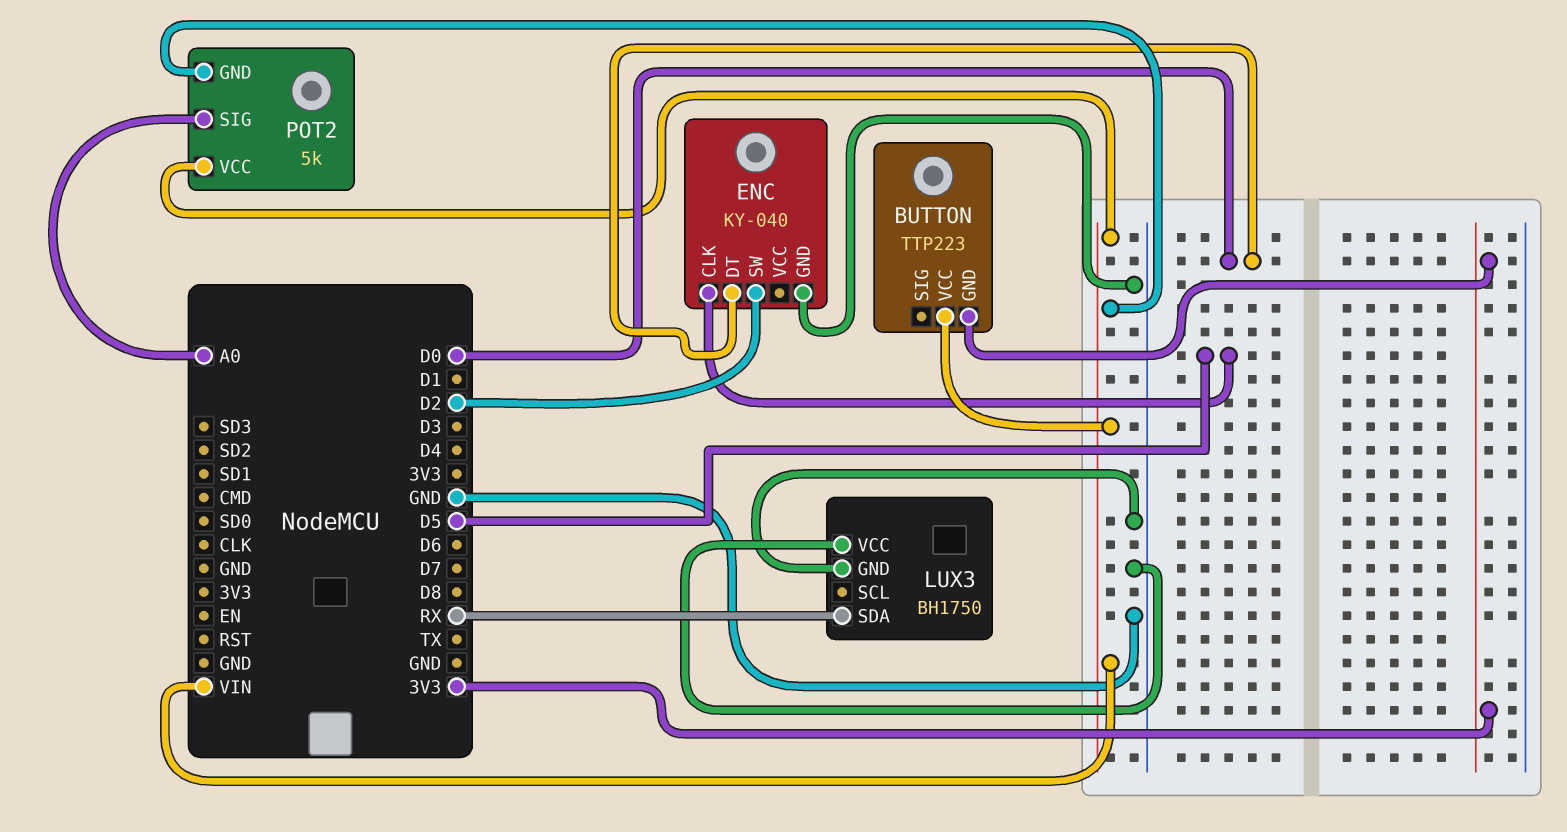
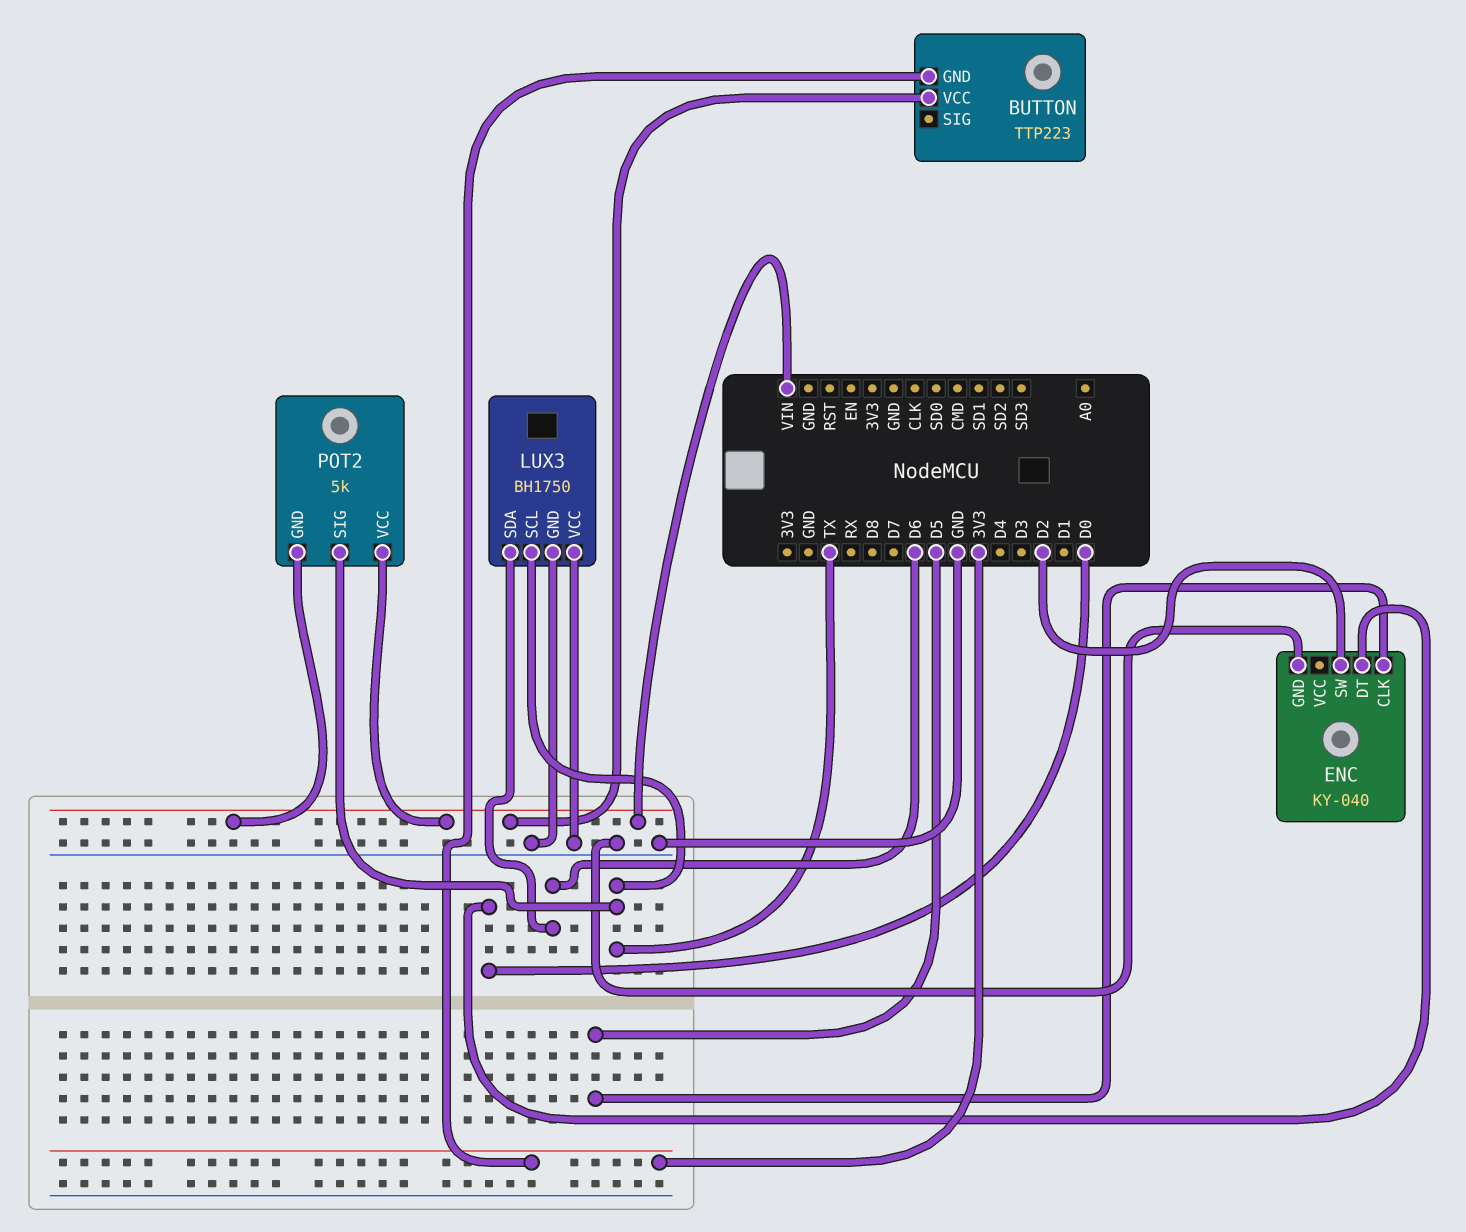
LUX3 pin SCL: none -> TX
LUX3 pin SDA: RX -> D6
POT2 pin SIG: A0 -> TX

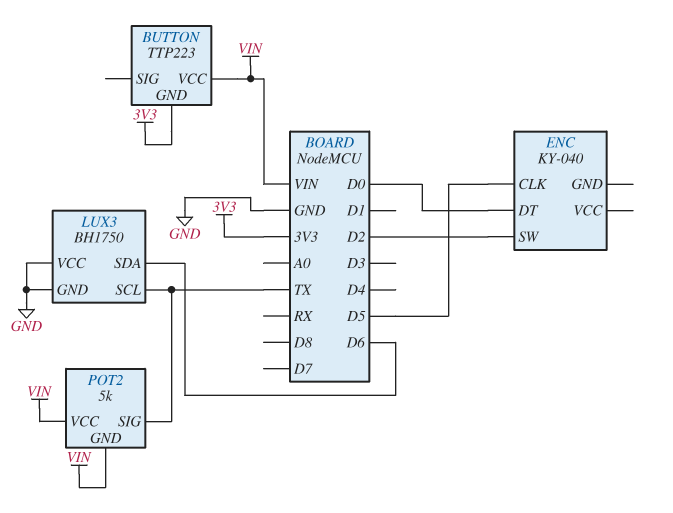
ENC pin GND: GND -> none

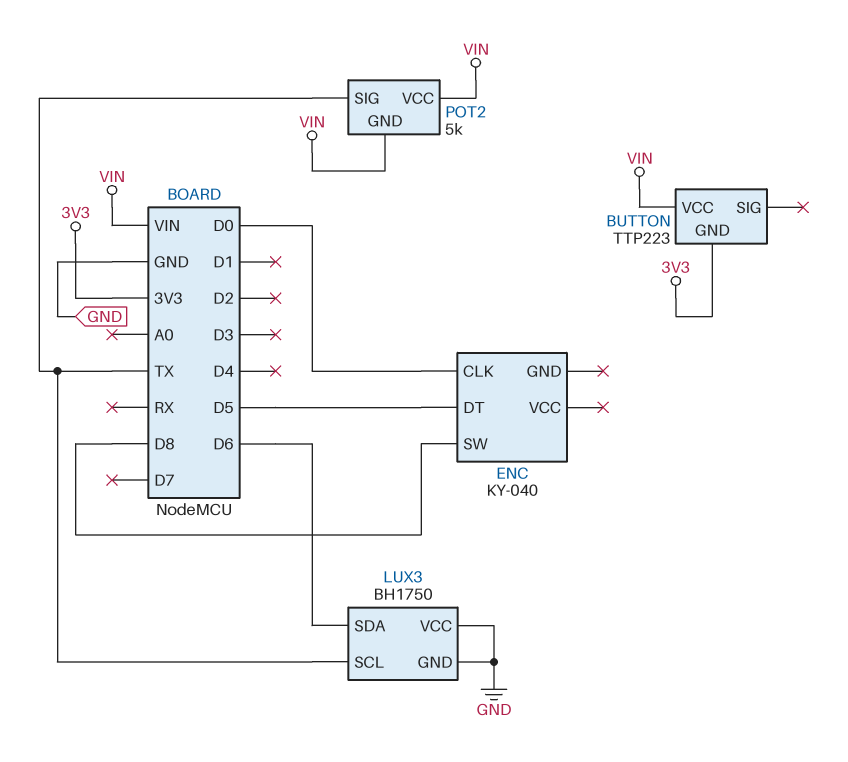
ENC pin CLK: D5 -> D0
ENC pin DT: D0 -> D5
ENC pin SW: D2 -> D8

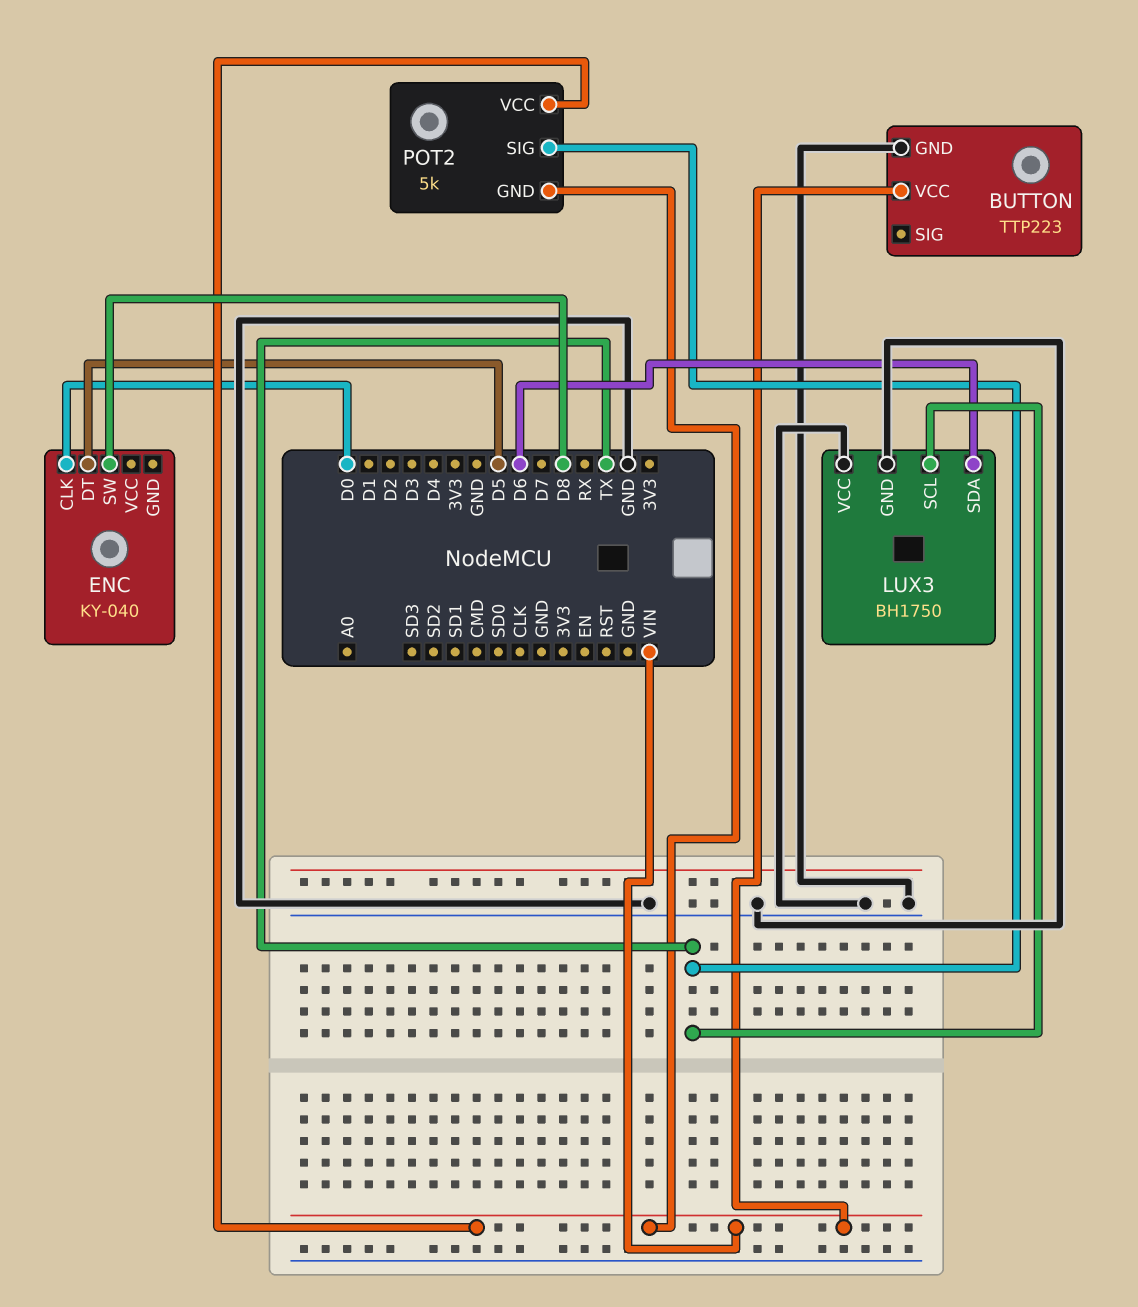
BUTTON pin GND: 3V3 -> GND

